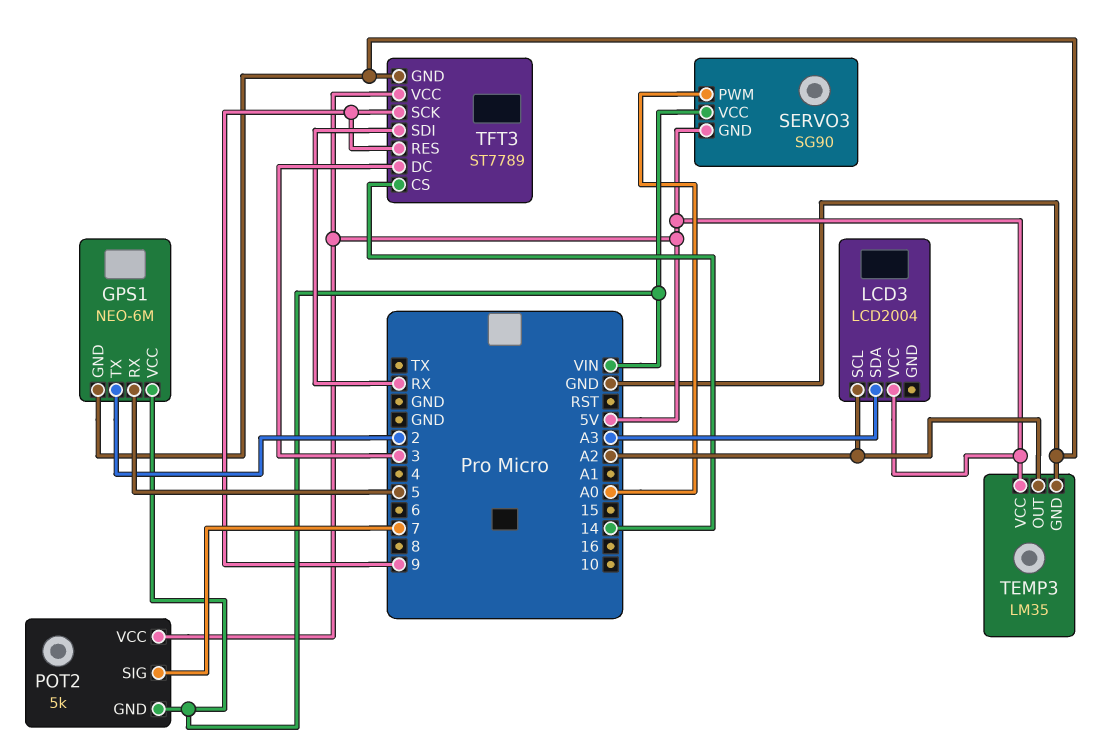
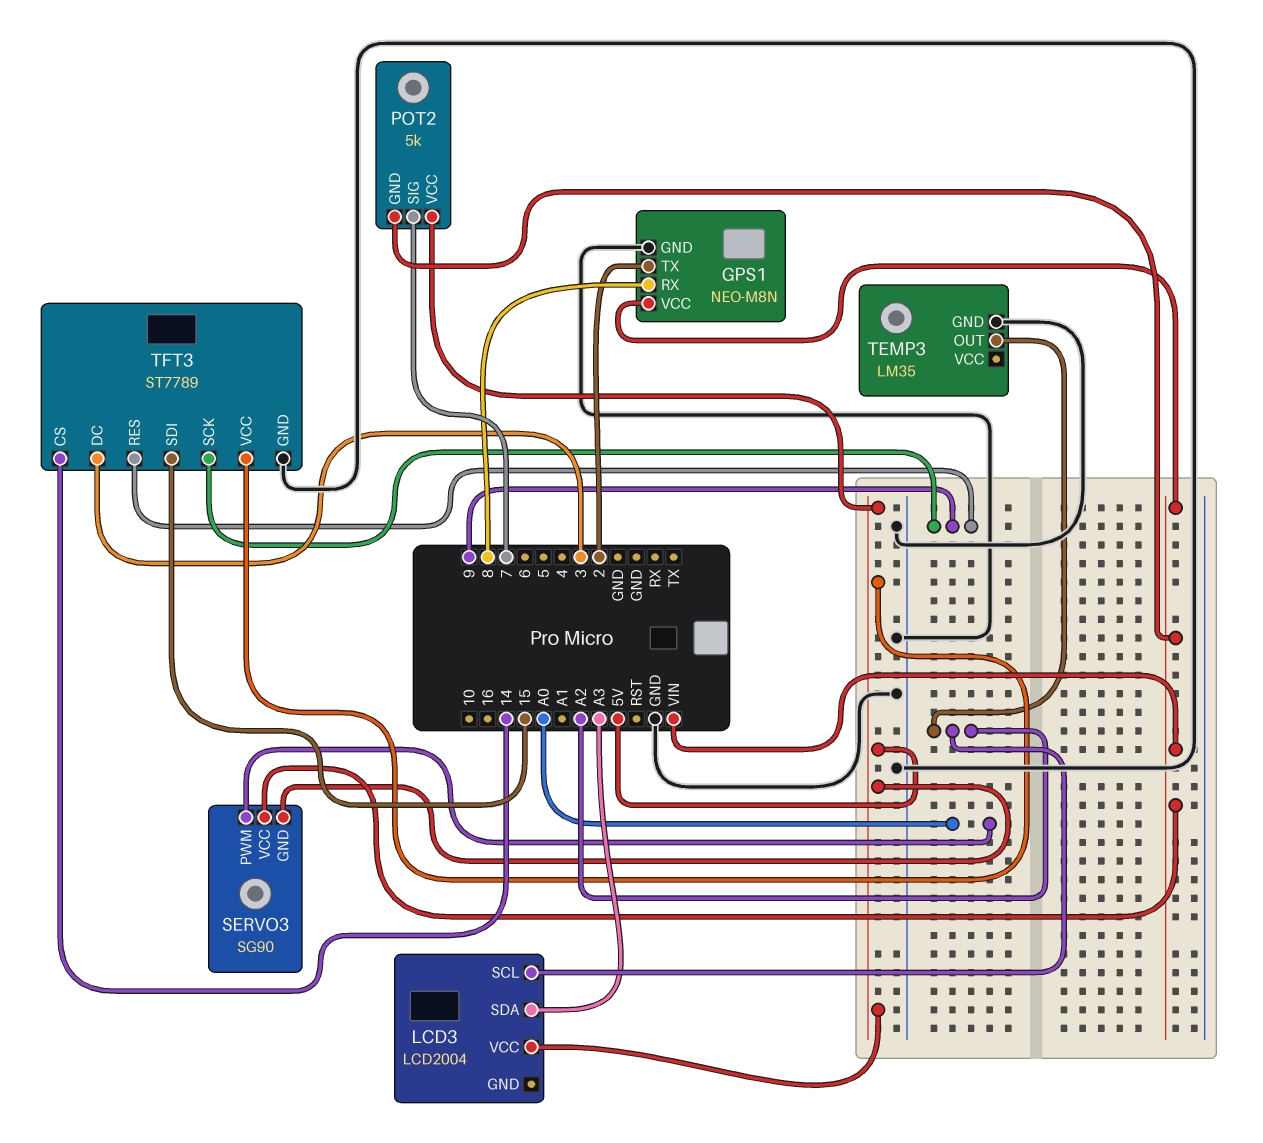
GPS1: NEO-6M -> NEO-M8N
GPS1 pin RX: 5 -> 8
TEMP3 pin VCC: 5V -> none
TFT3 pin SDI: RX -> 15

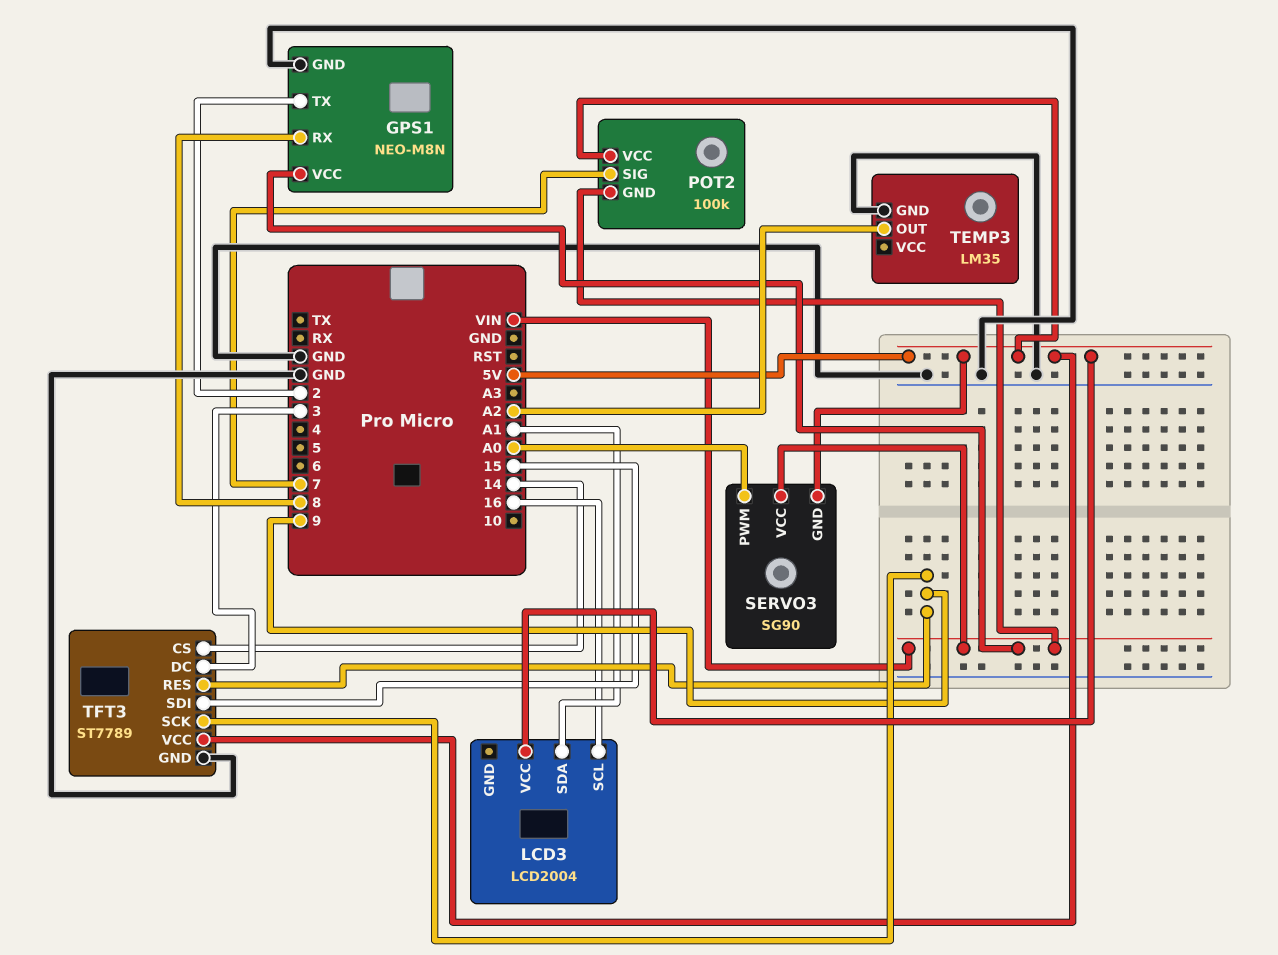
LCD3 pin SCL: A2 -> 16
LCD3 pin SDA: A3 -> A1
POT2: 5k -> 100k

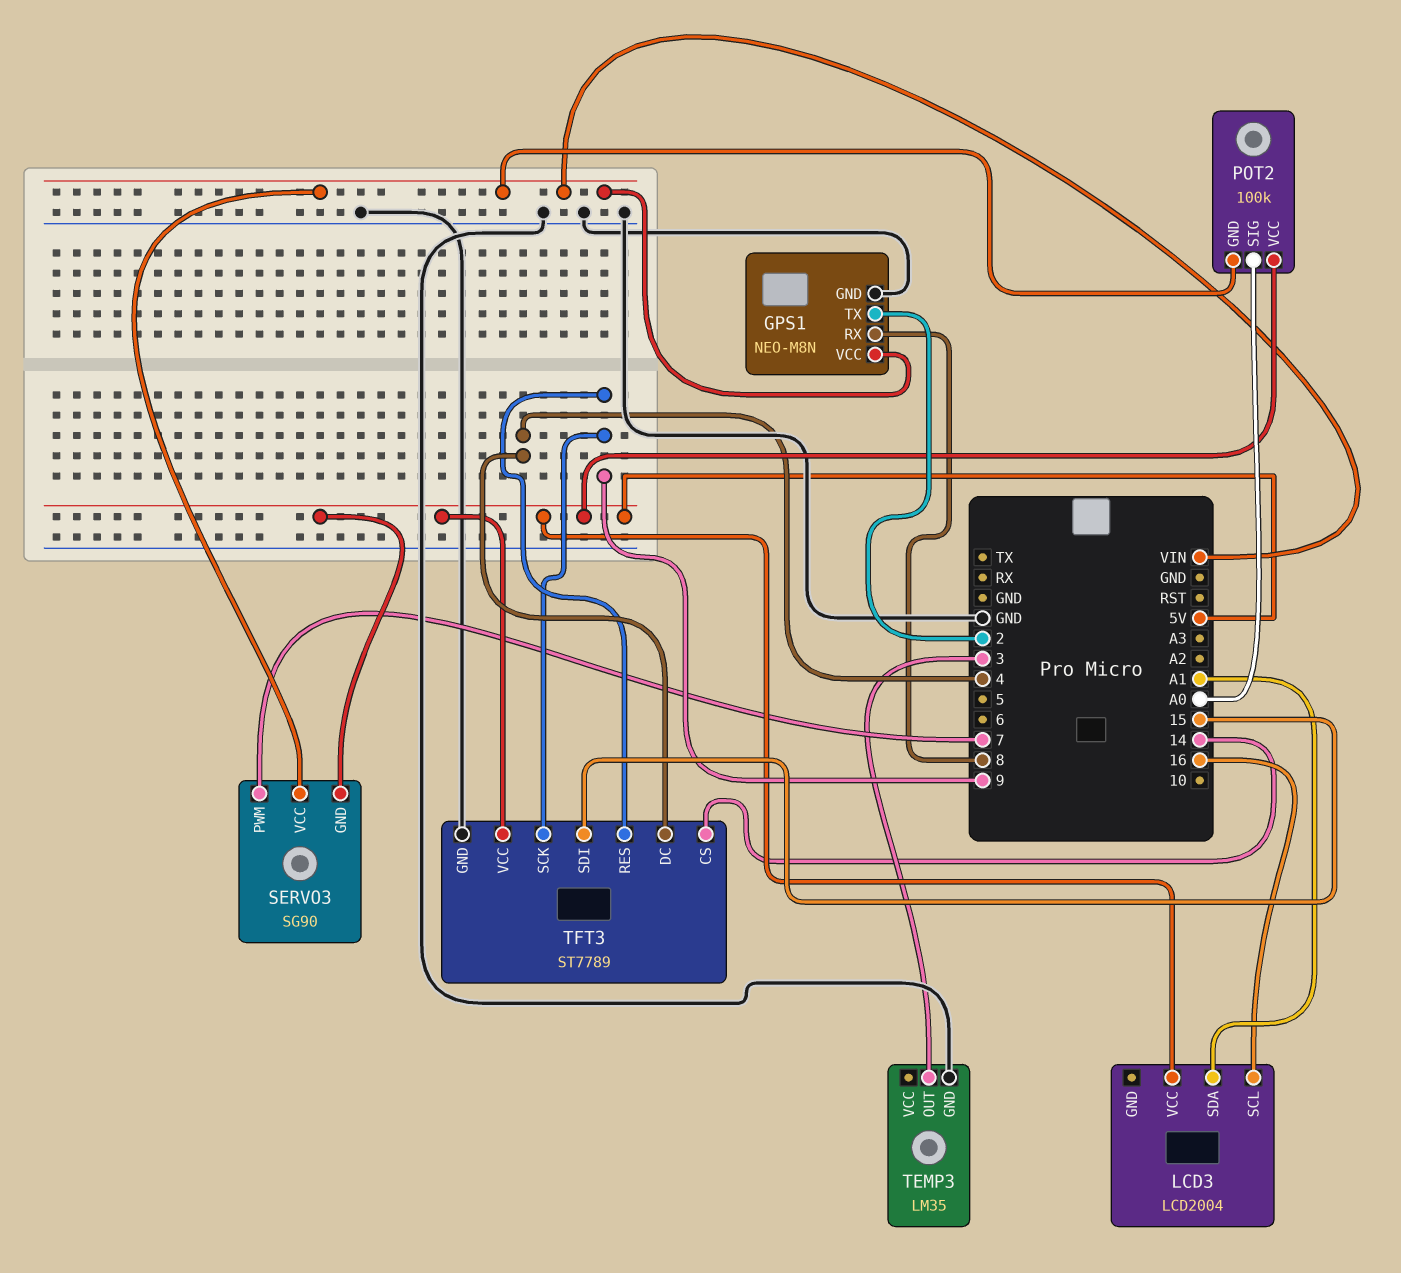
POT2 pin SIG: 7 -> A0
SERVO3 pin PWM: A0 -> 7
TEMP3 pin OUT: A2 -> 3
TFT3 pin DC: 3 -> 4

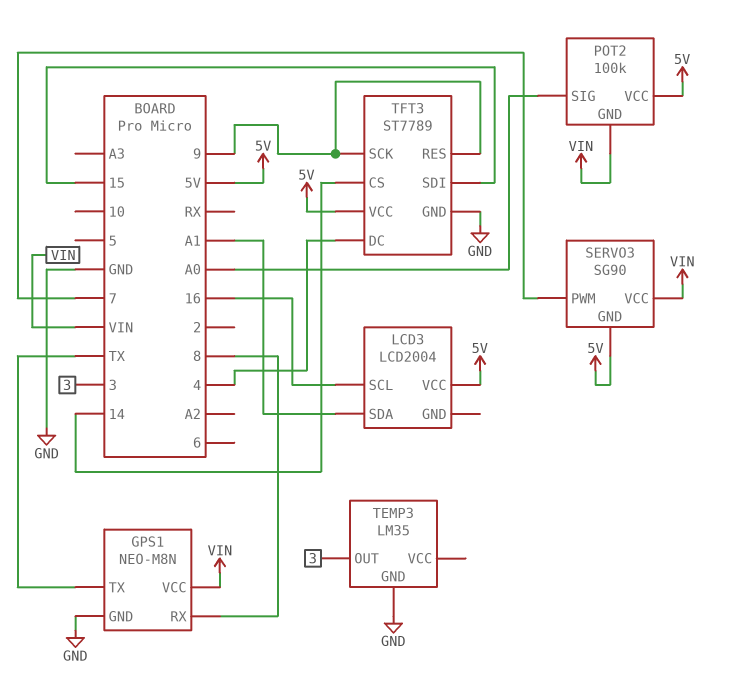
GPS1 pin TX: 2 -> TX

